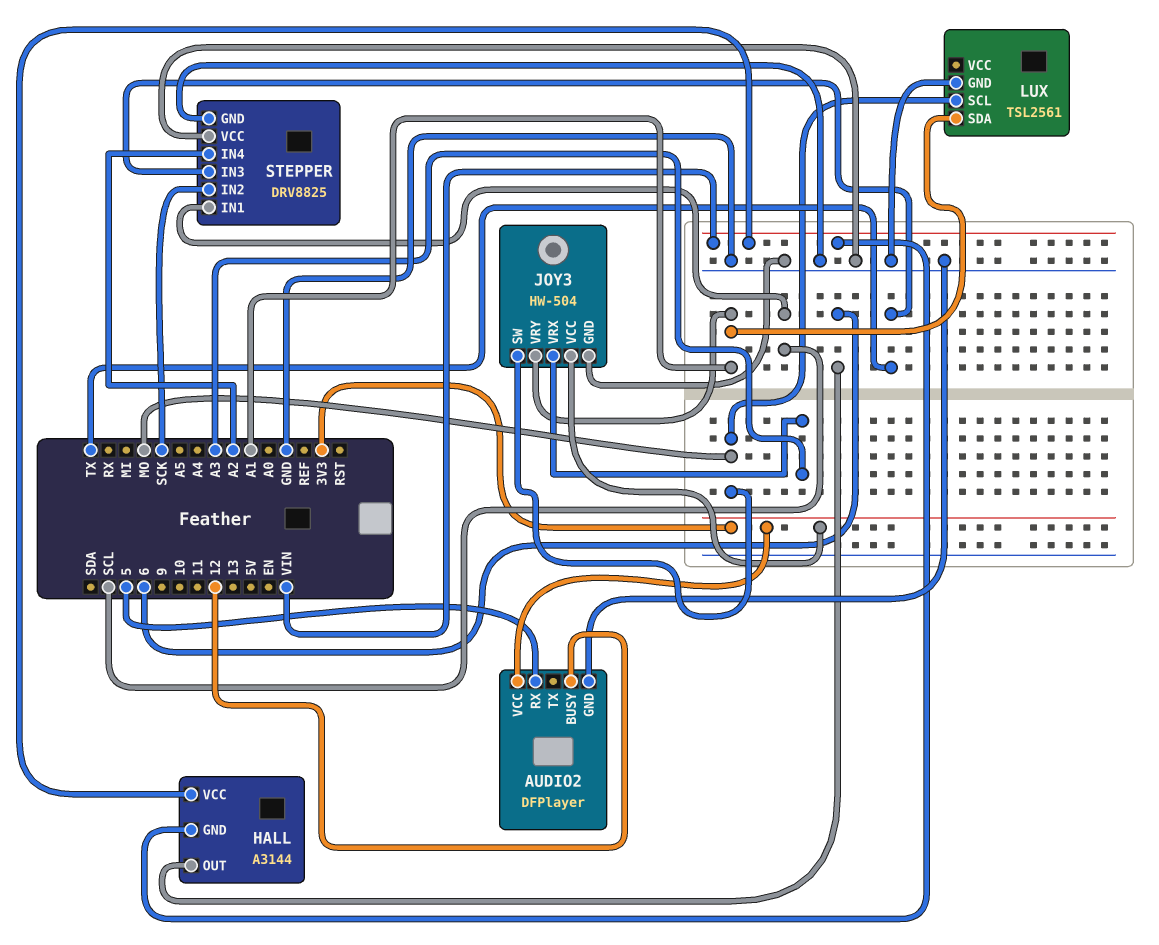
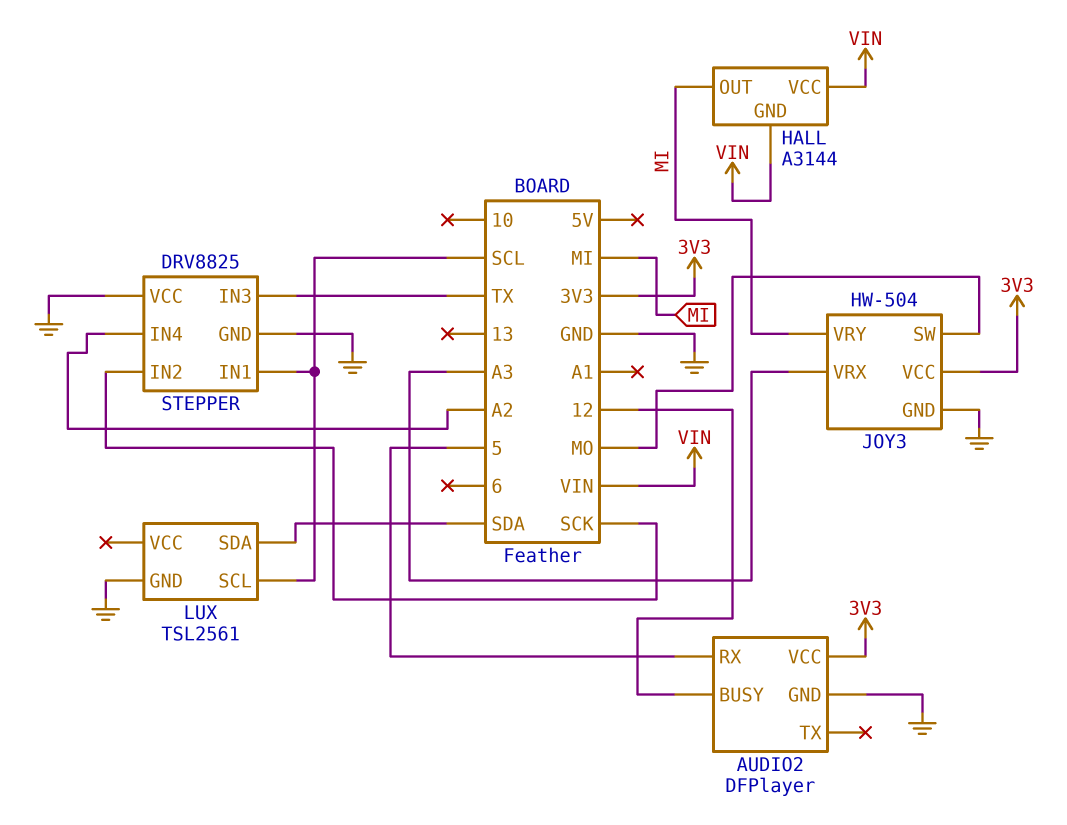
HALL pin OUT: 6 -> MI
JOY3 pin VRY: A1 -> MI
LUX pin SCL: MO -> SCL
LUX pin SDA: A1 -> SDA

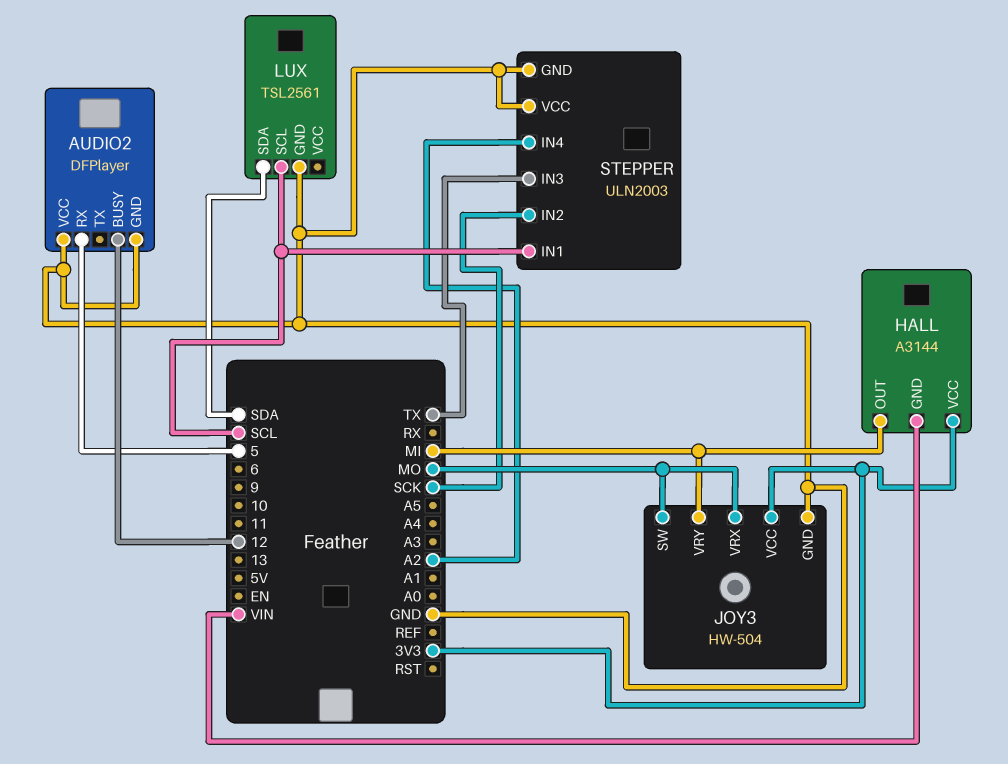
AUDIO2 pin VCC: 3V3 -> GND
HALL pin VCC: VIN -> 3V3
JOY3 pin VRX: A3 -> MO
STEPPER: DRV8825 -> ULN2003

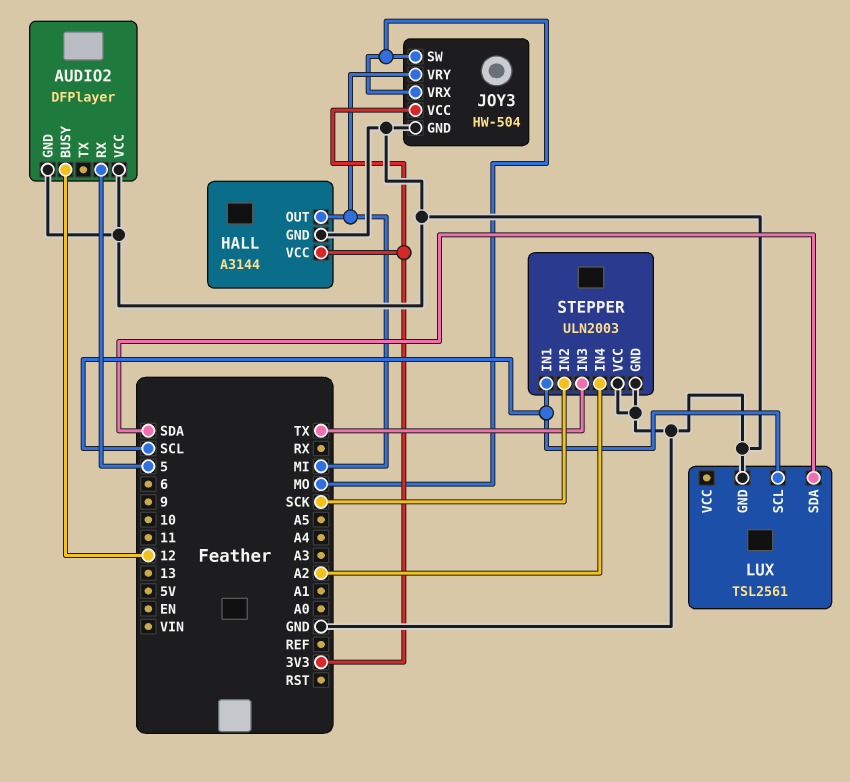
HALL pin GND: VIN -> GND

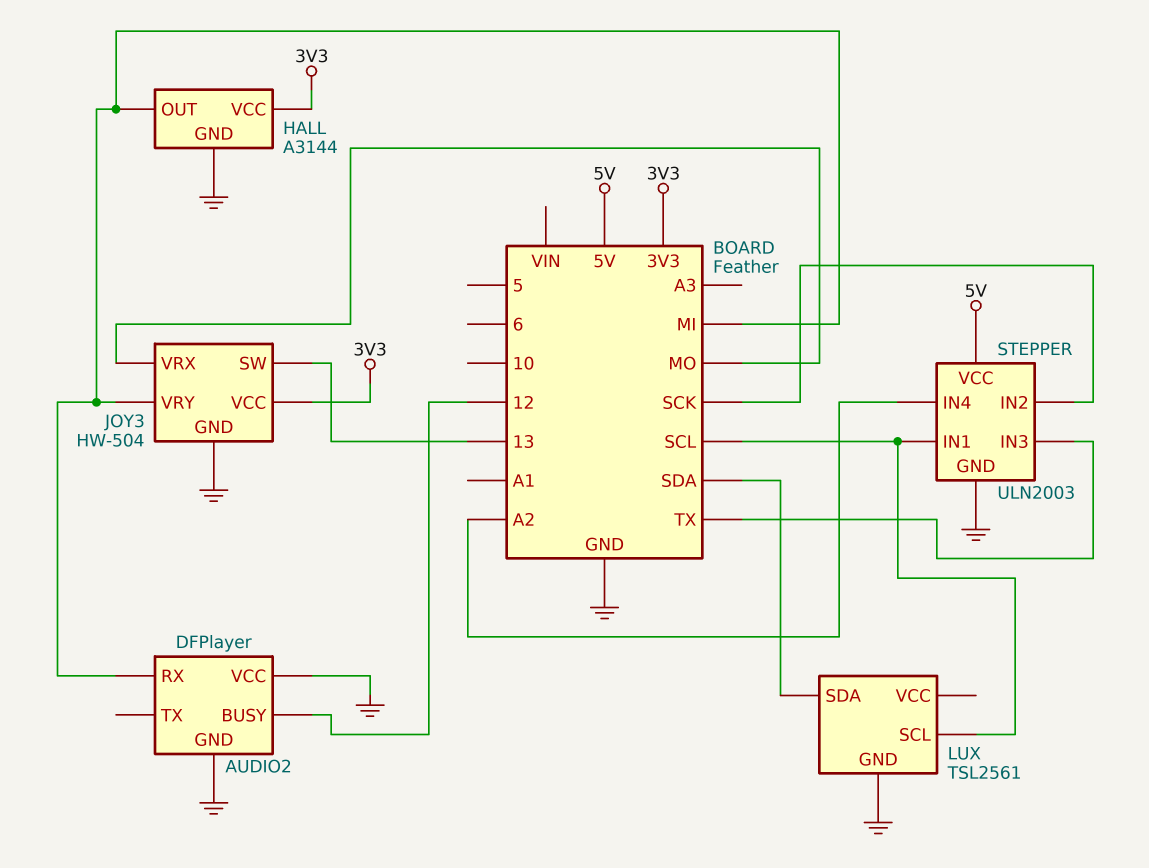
AUDIO2 pin RX: 5 -> MI
JOY3 pin SW: MO -> 13
STEPPER pin VCC: GND -> 5V

